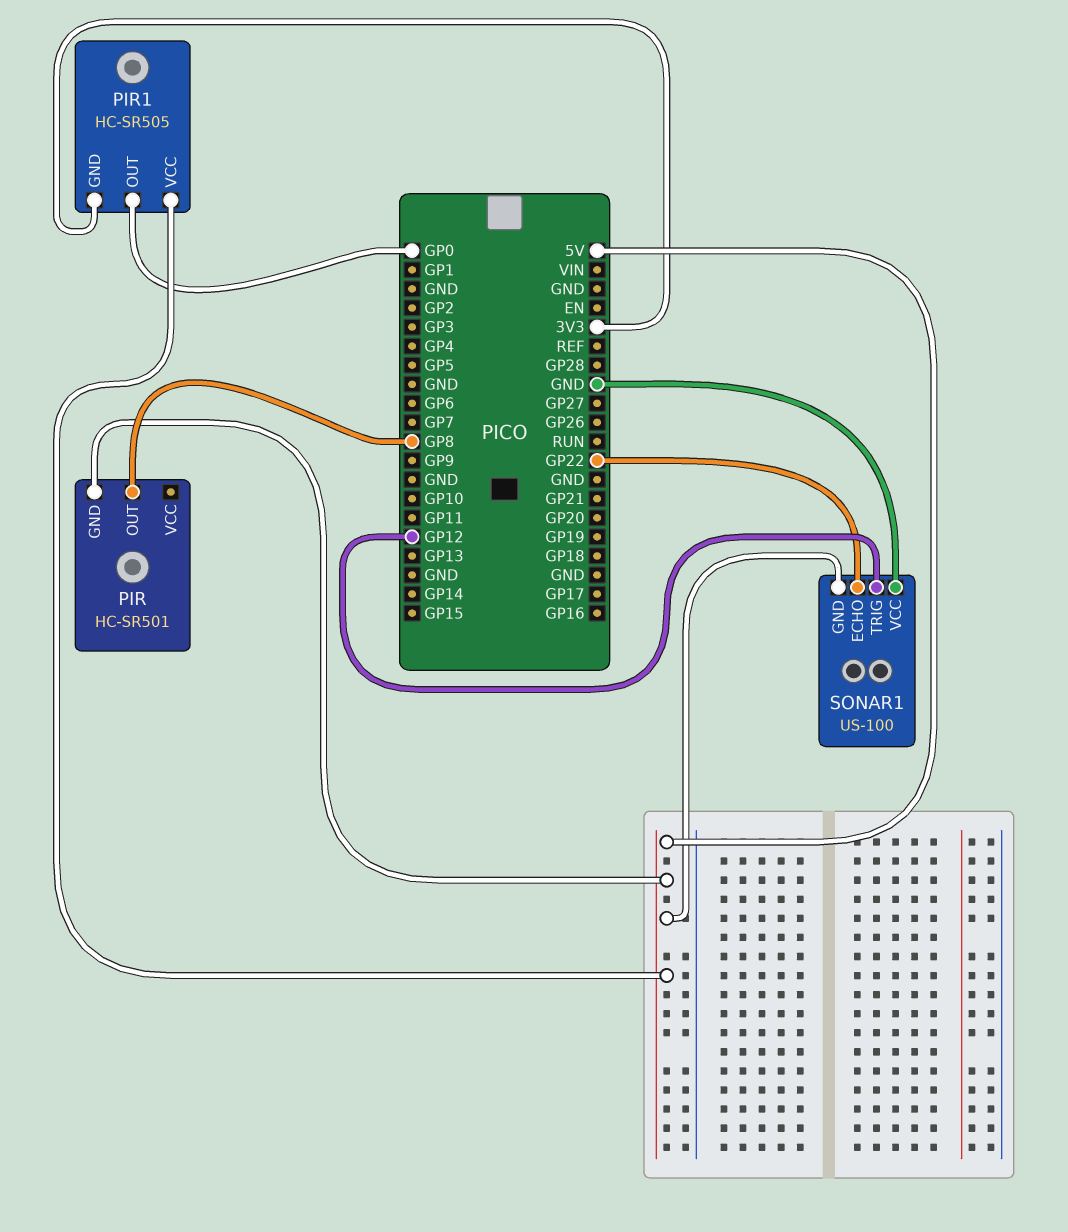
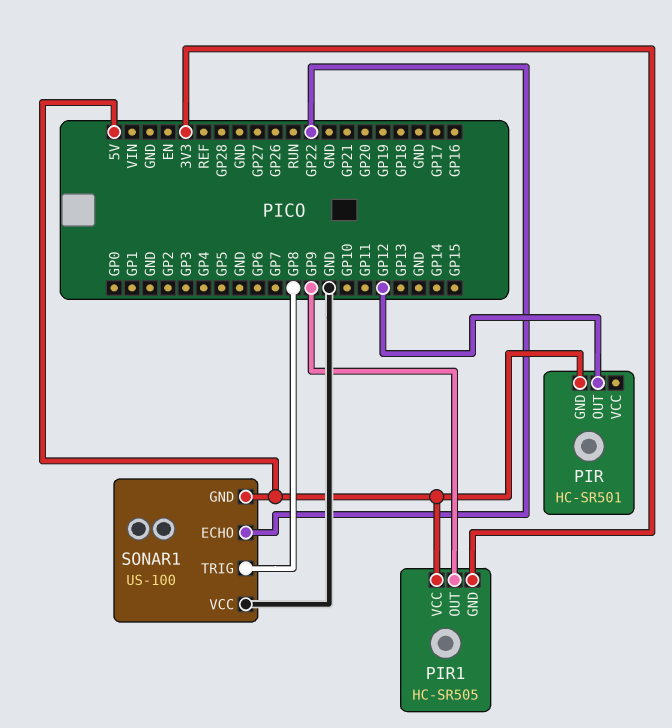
PIR pin OUT: GP8 -> GP12
PIR1 pin OUT: GP0 -> GP9
SONAR1 pin TRIG: GP12 -> GP8

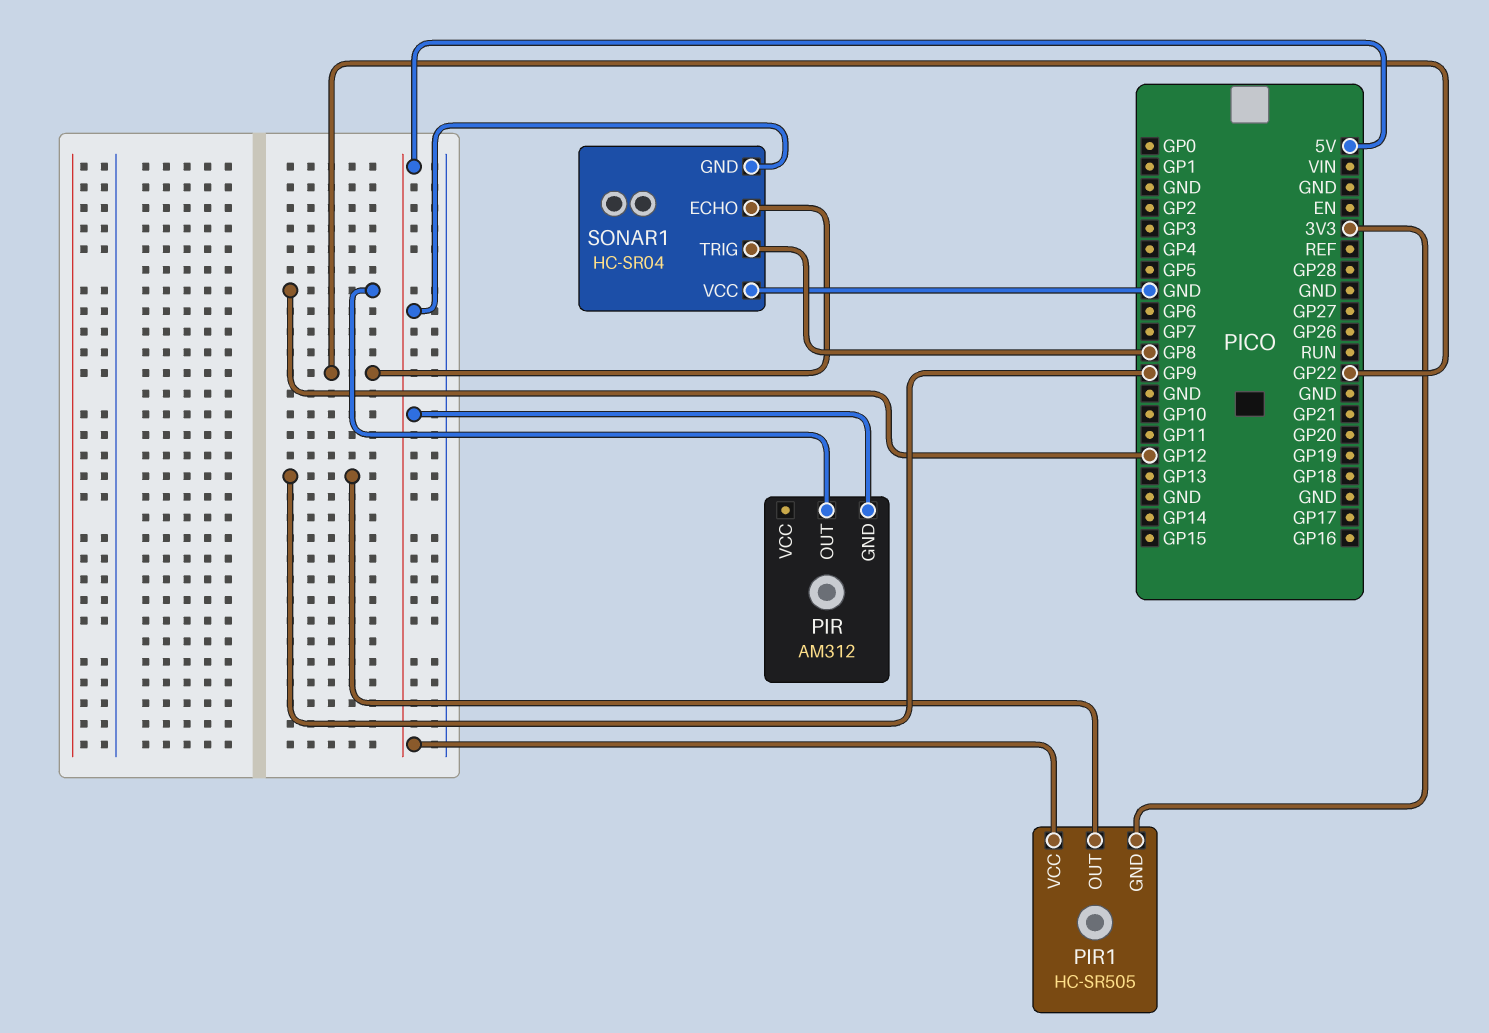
PIR: HC-SR501 -> AM312
SONAR1: US-100 -> HC-SR04

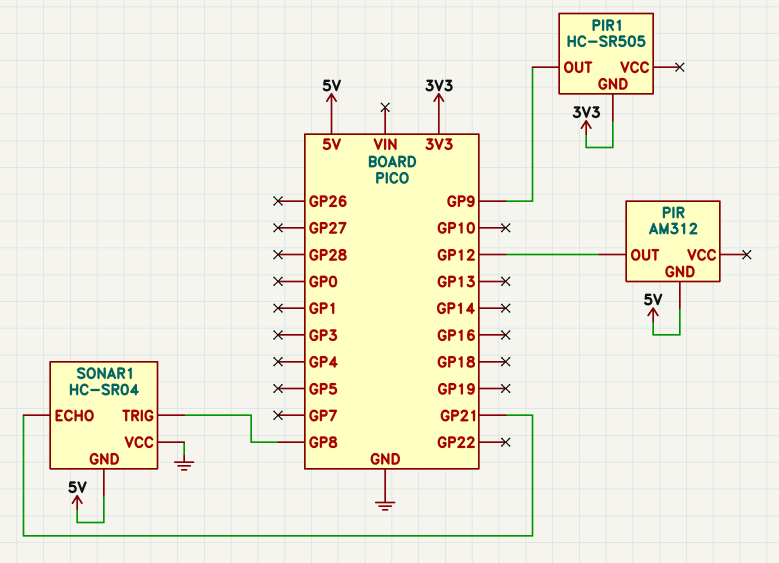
PIR1 pin VCC: 5V -> none
SONAR1 pin ECHO: GP22 -> GP21

